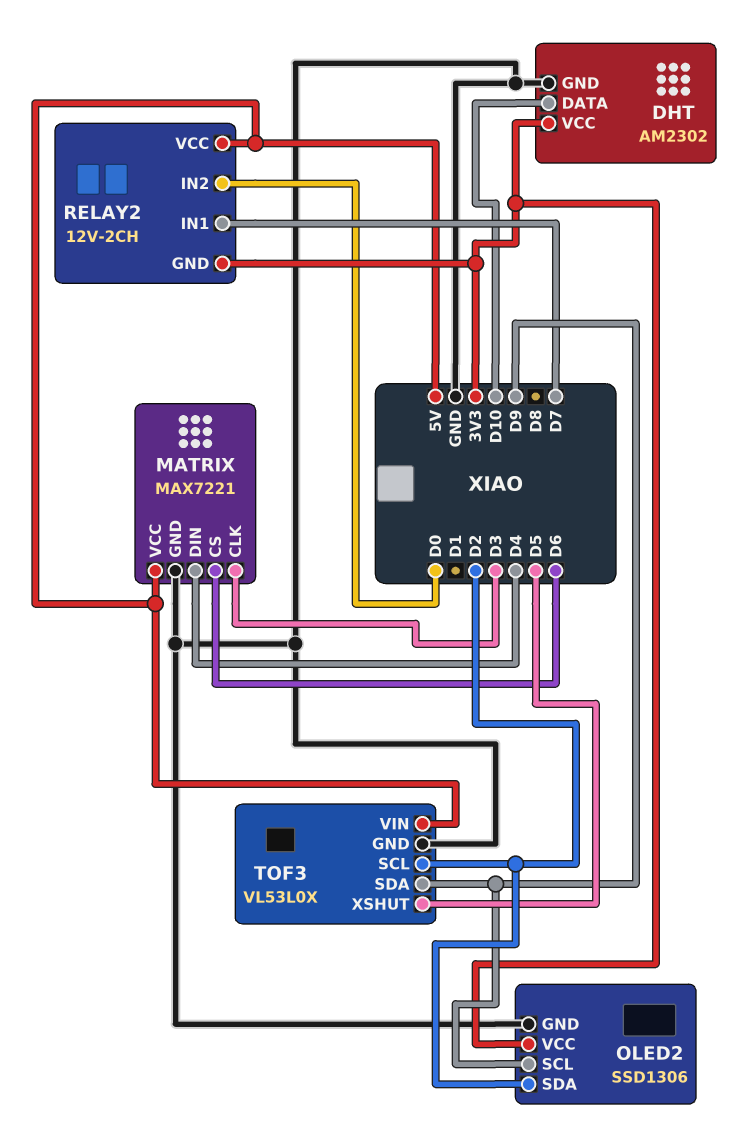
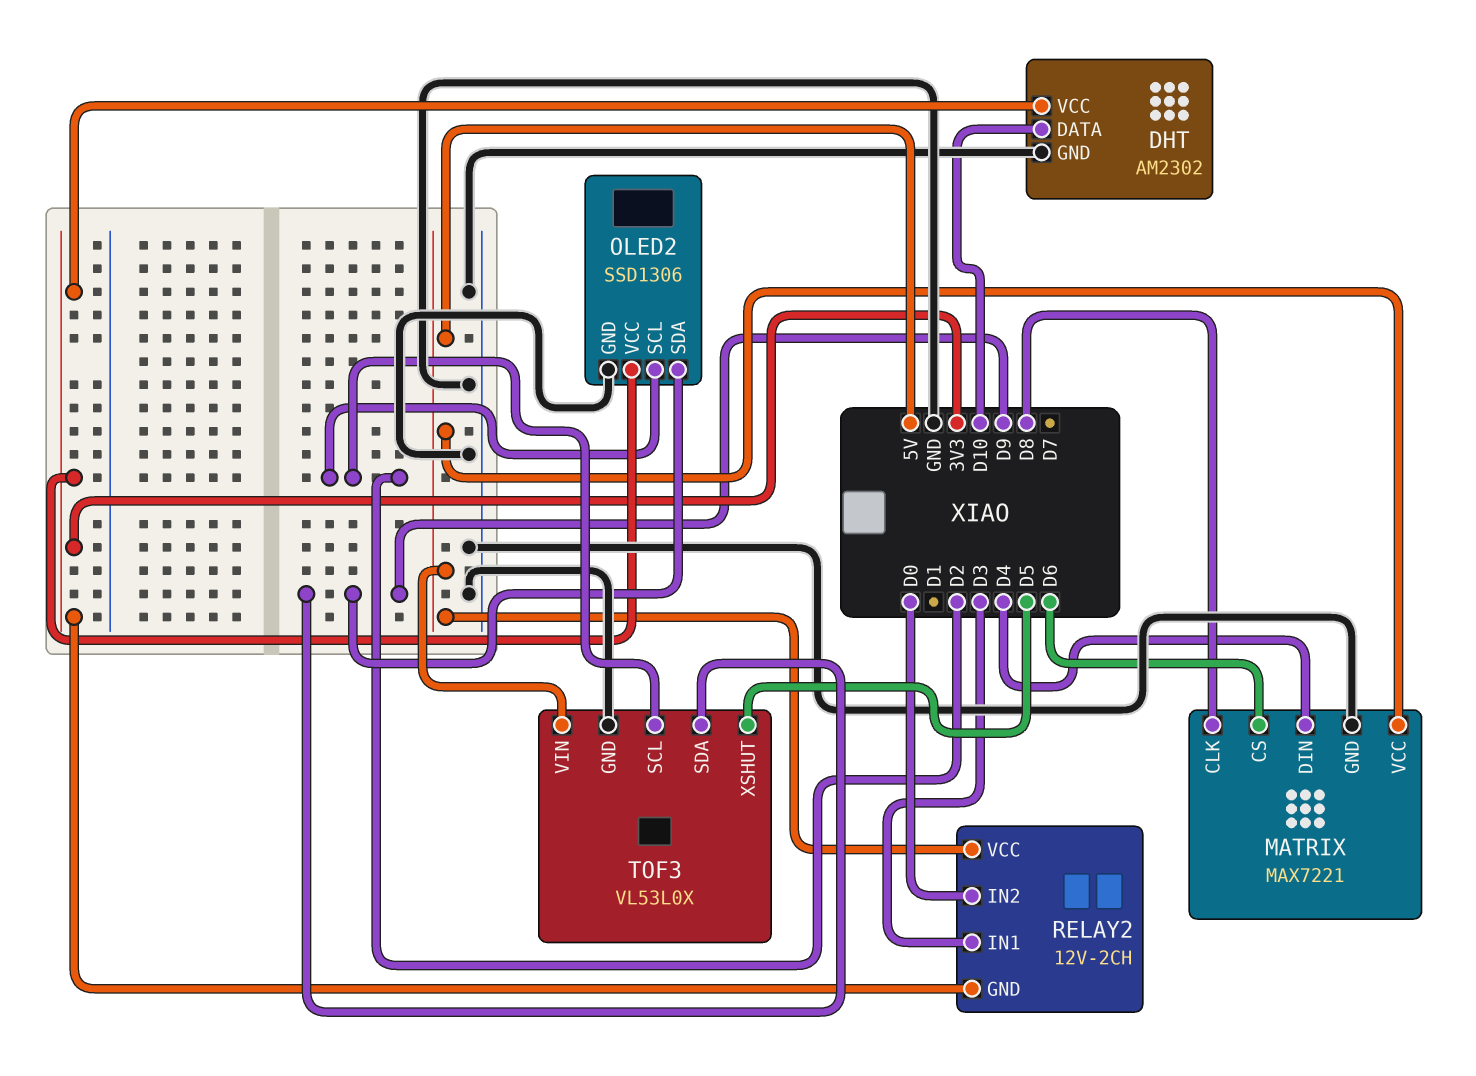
MATRIX pin CLK: D3 -> D8
OLED2 pin SCL: D9 -> D2
OLED2 pin SDA: D2 -> D9
RELAY2 pin IN1: D7 -> D3

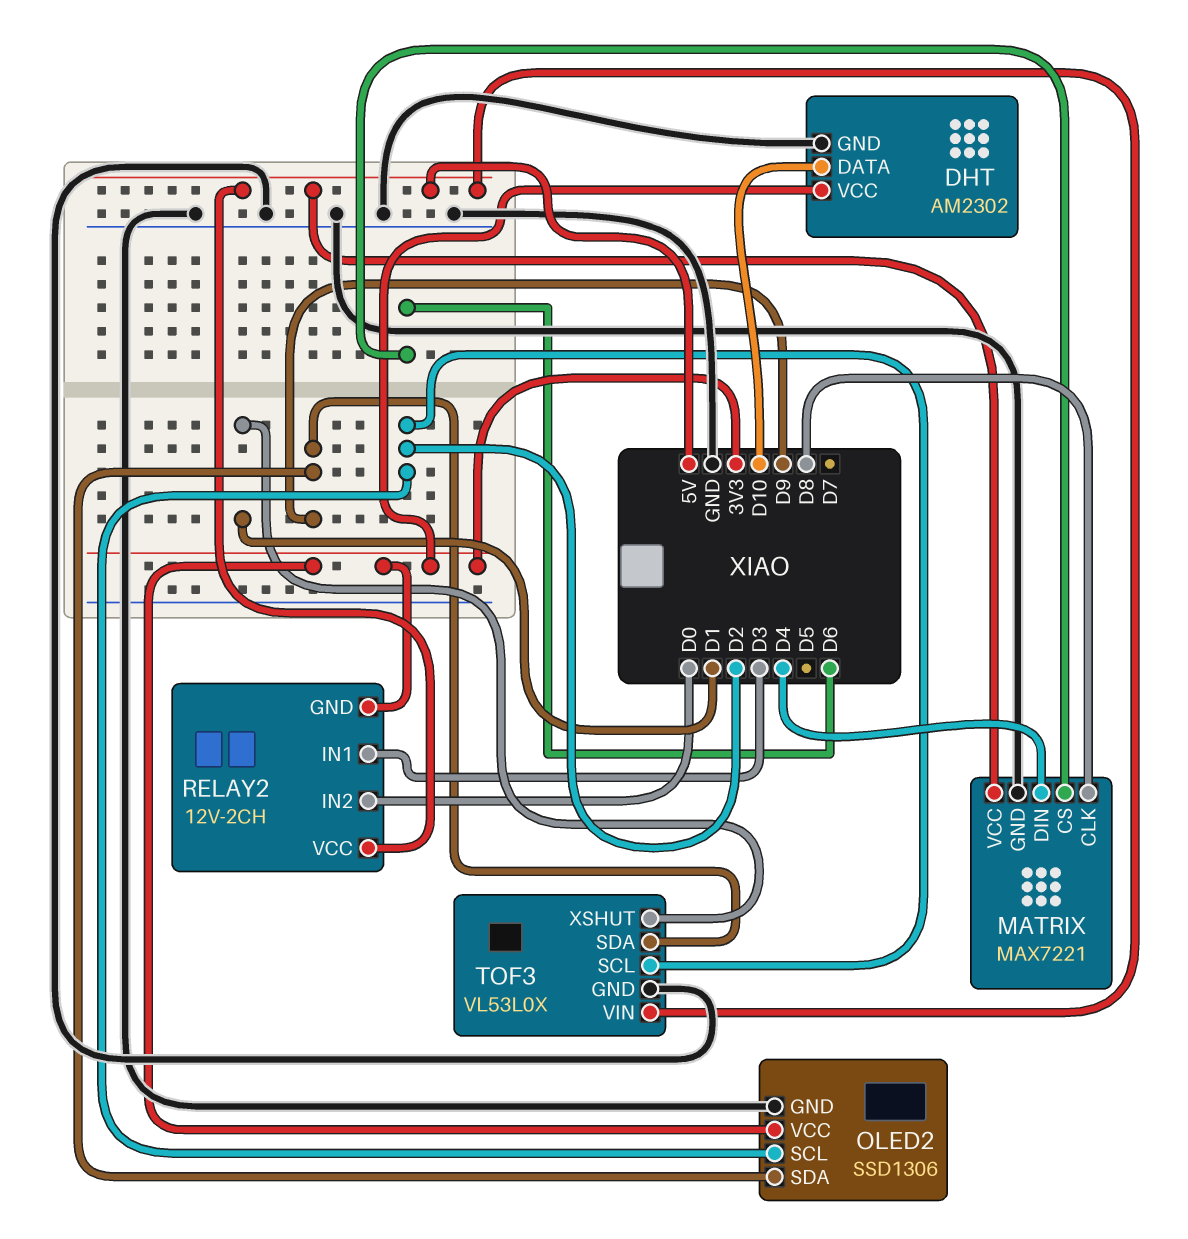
TOF3 pin XSHUT: D5 -> D1

